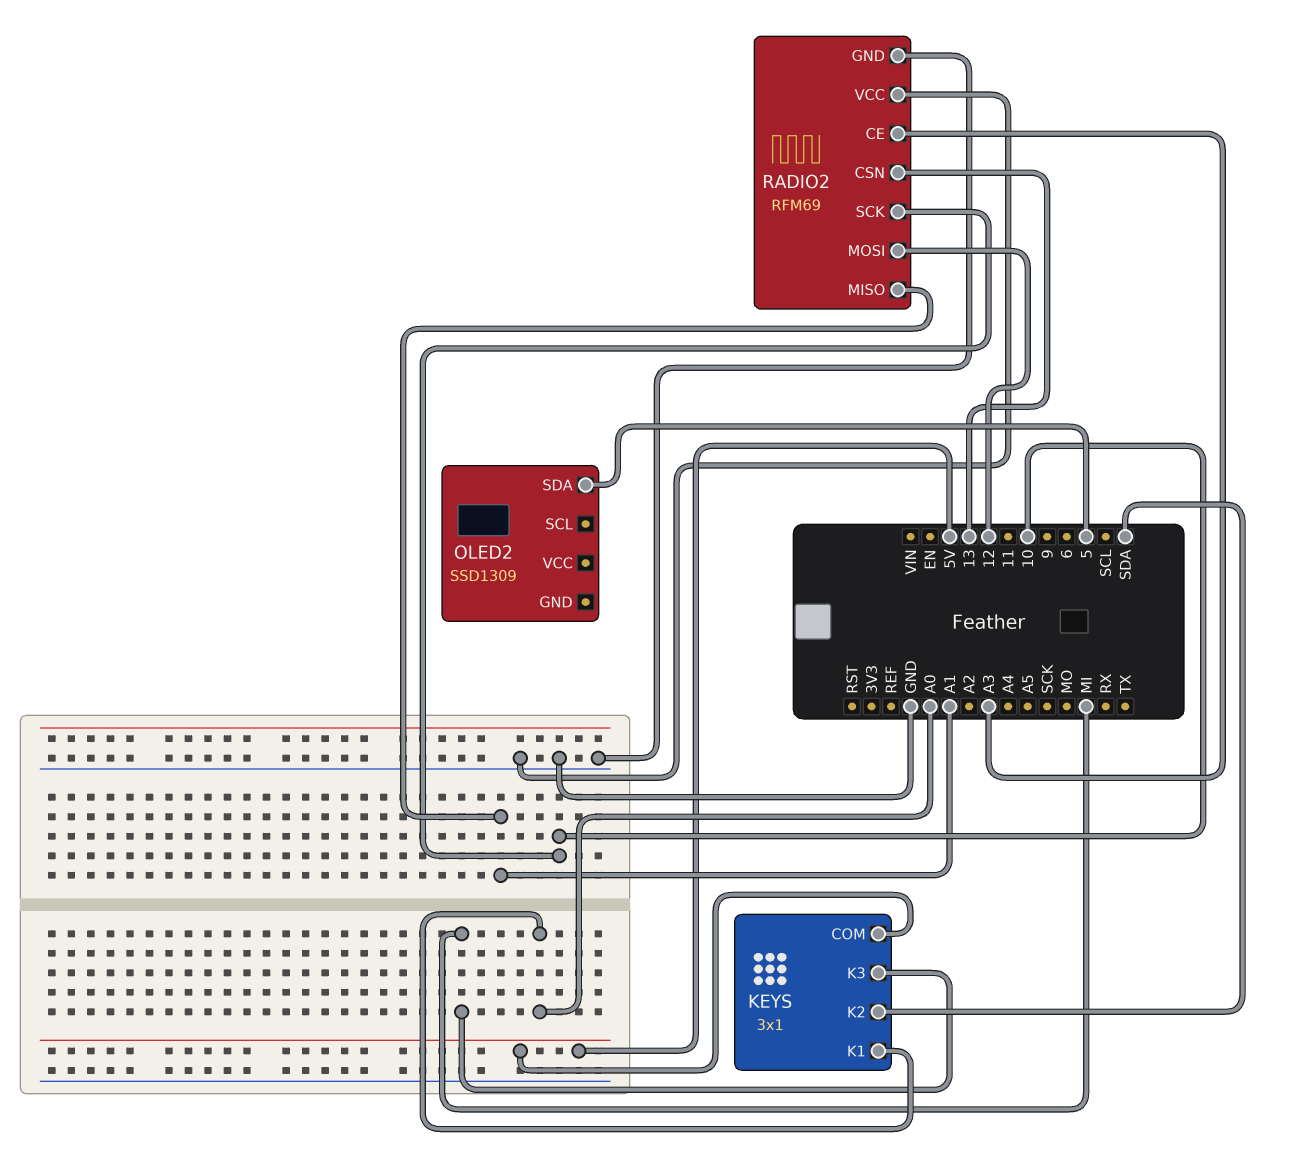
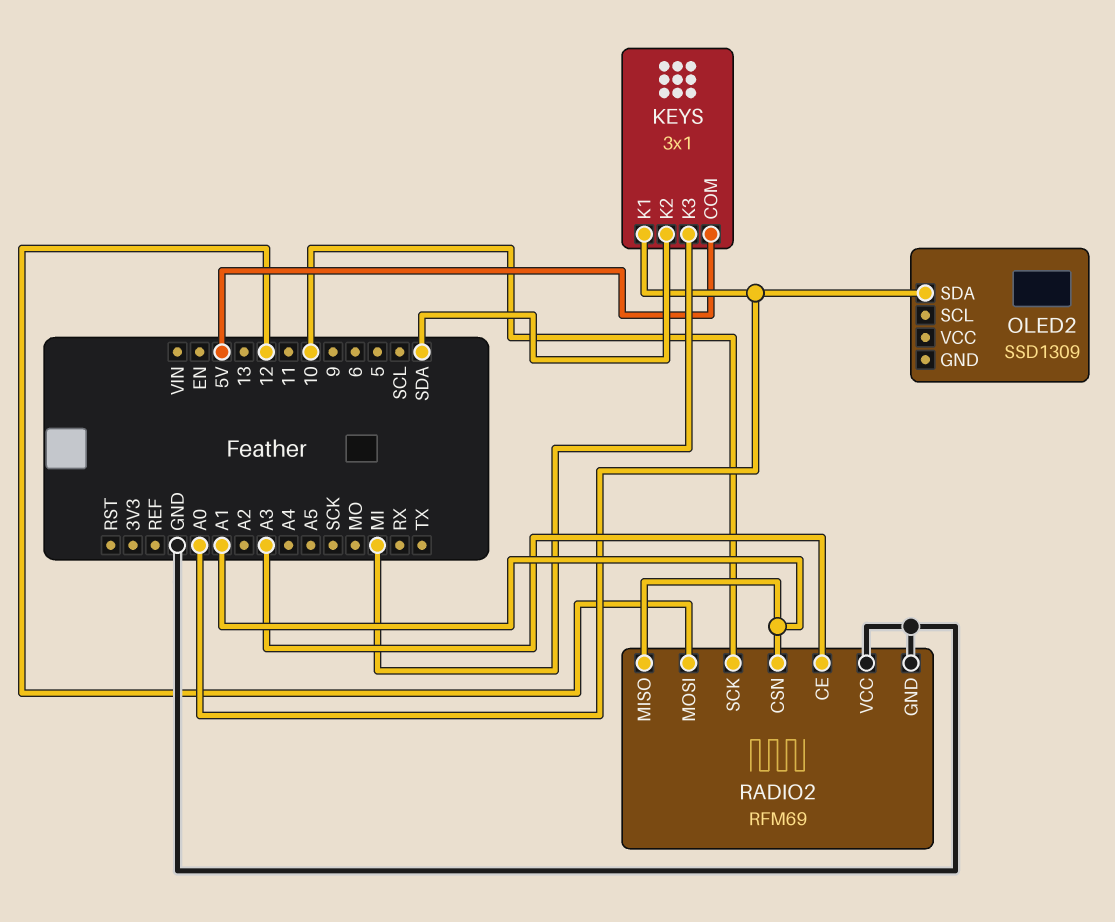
OLED2 pin SDA: 5 -> A0
RADIO2 pin CSN: 13 -> A1

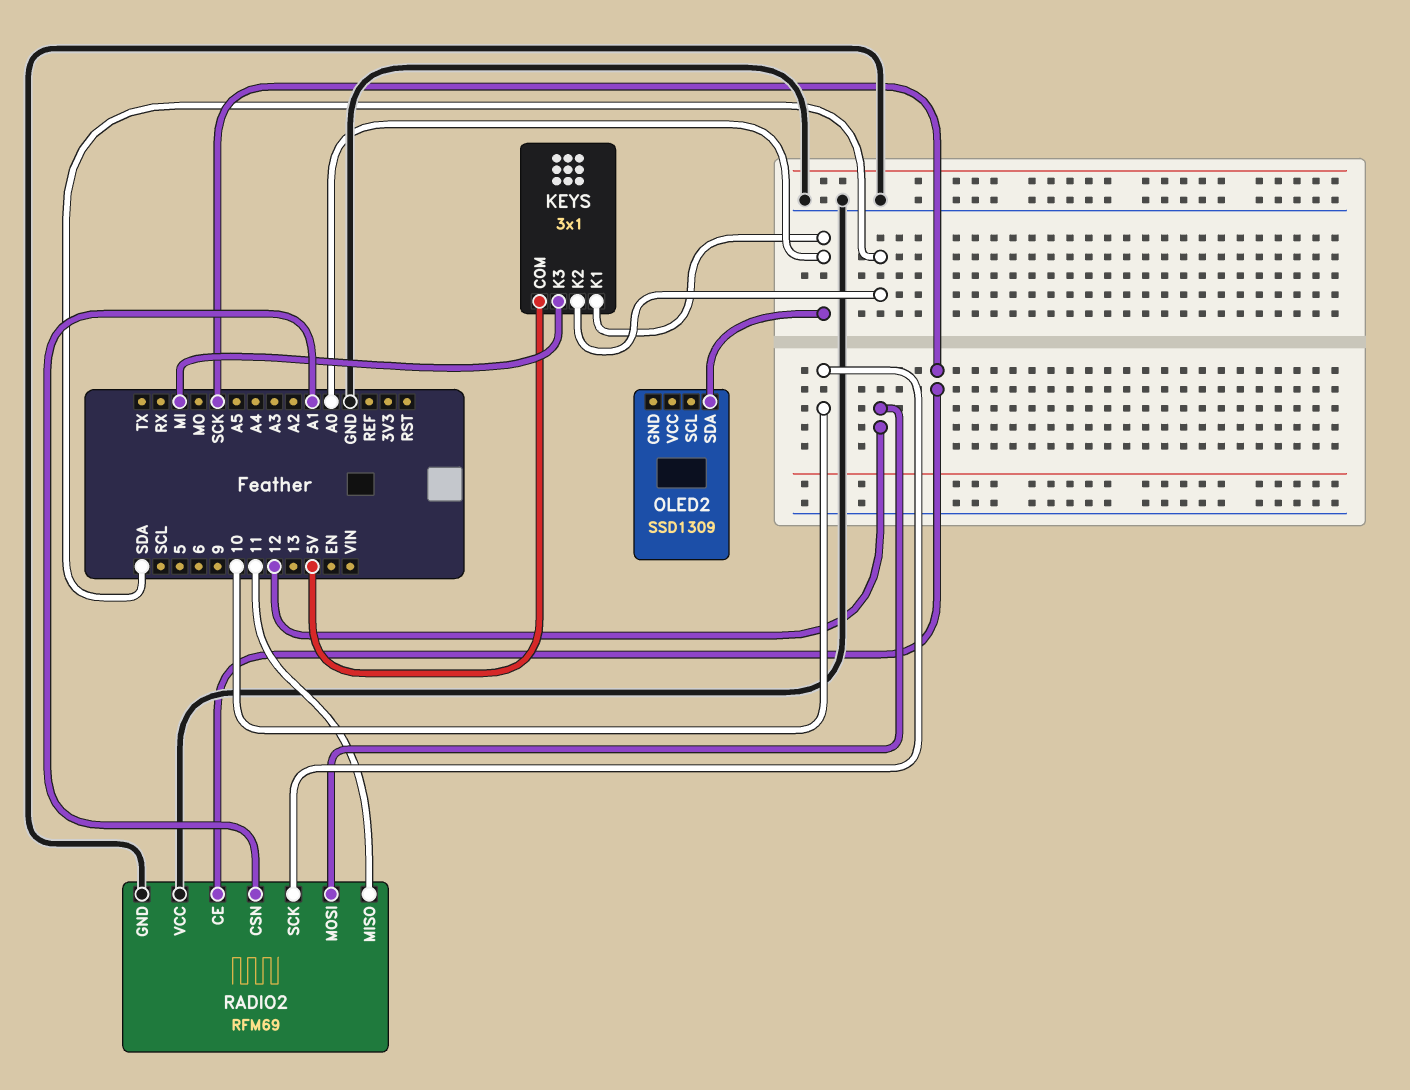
RADIO2 pin CE: A3 -> SCK
RADIO2 pin MISO: A1 -> 11

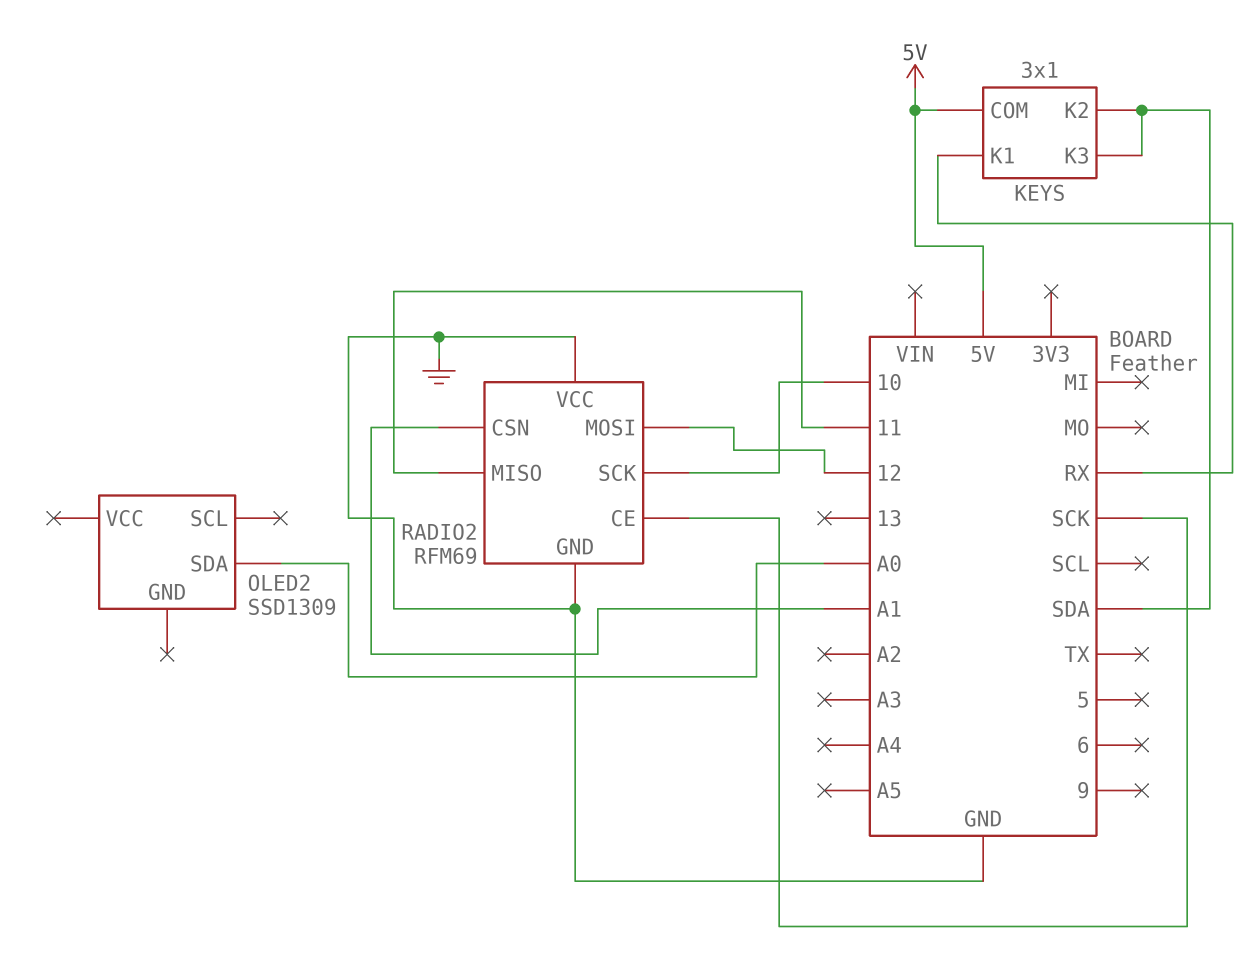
KEYS pin K1: A0 -> RX
KEYS pin K3: MI -> SDA

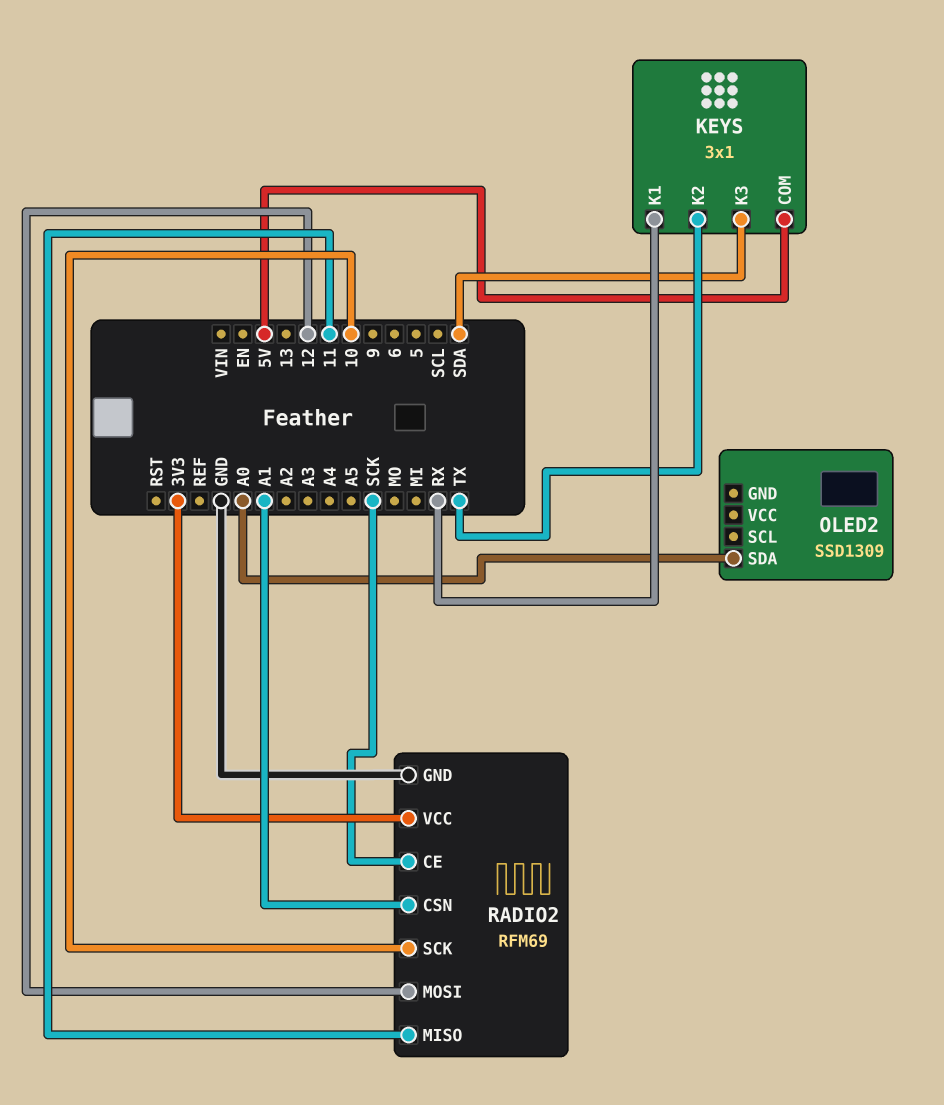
KEYS pin K2: SDA -> TX
RADIO2 pin VCC: GND -> 3V3

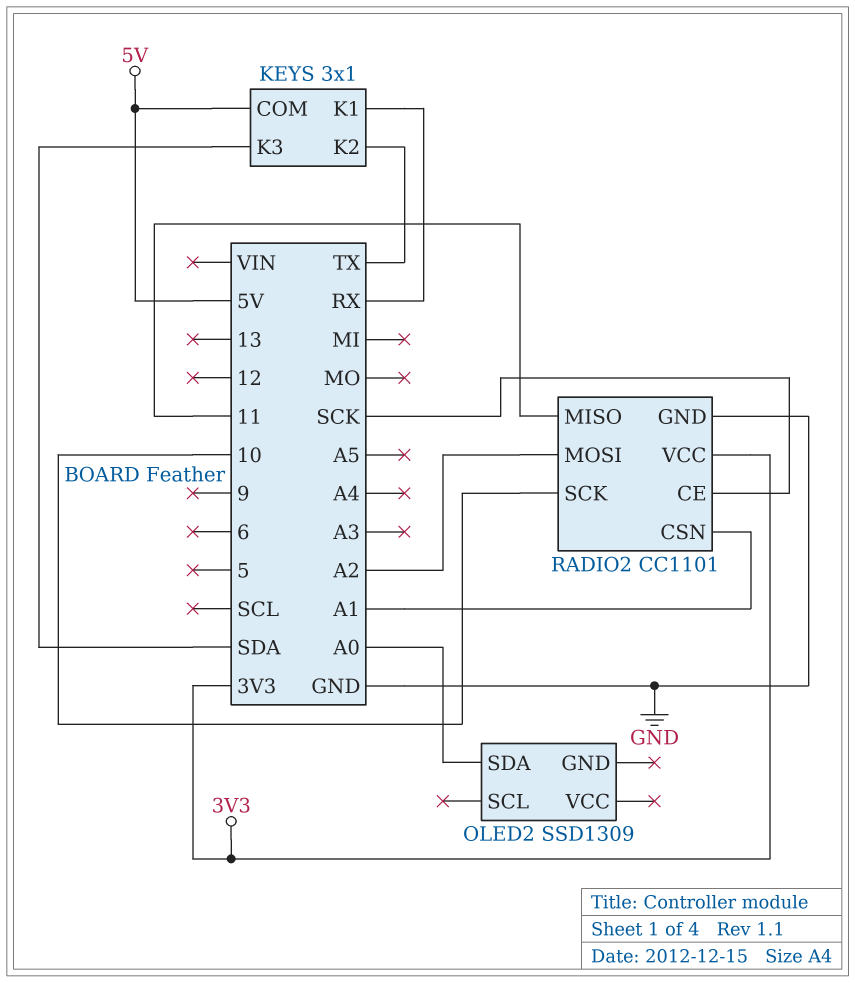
RADIO2: RFM69 -> CC1101
RADIO2 pin MOSI: 12 -> A2

